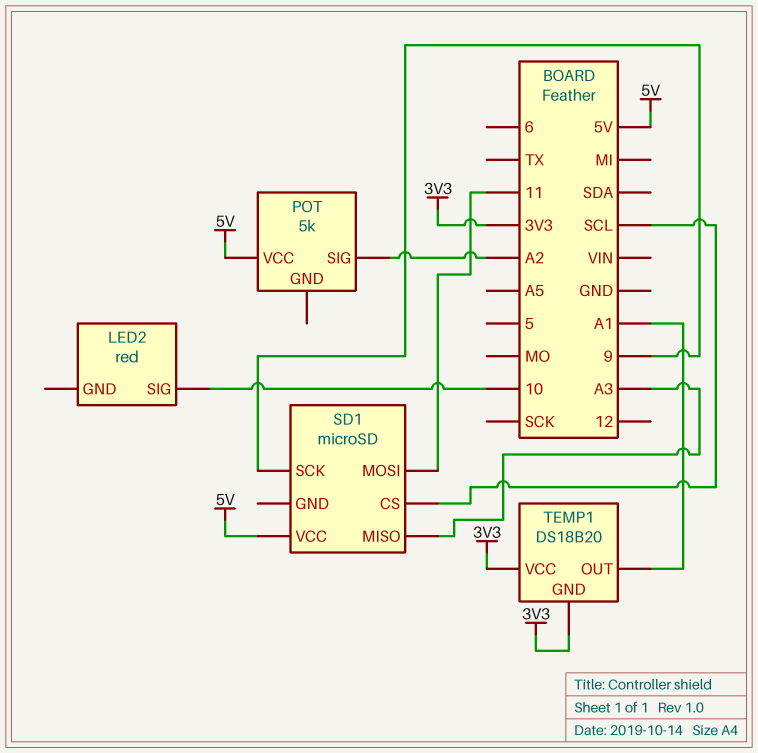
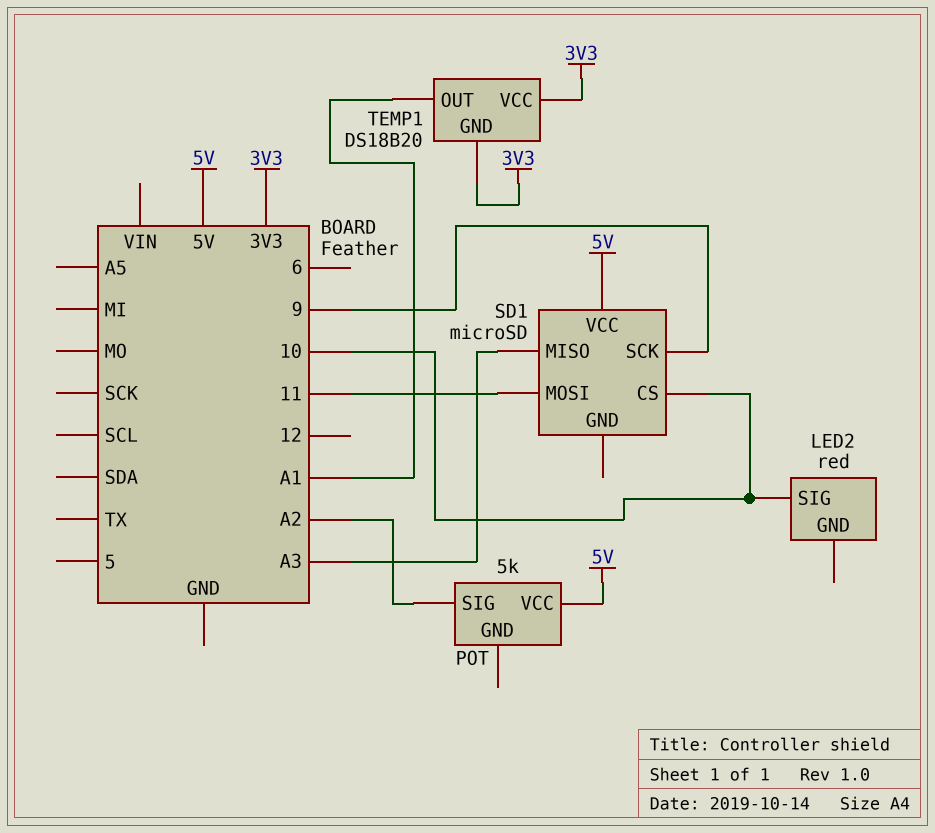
SD1 pin CS: SCL -> 10

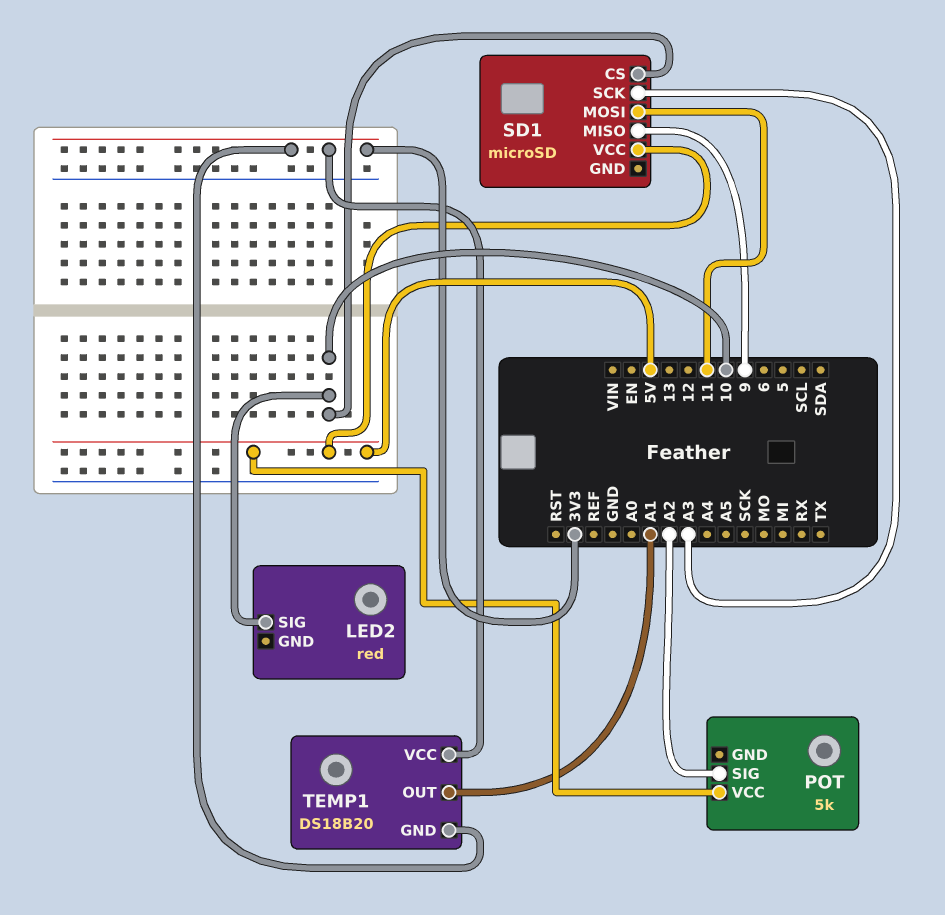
SD1 pin MISO: A3 -> 9
SD1 pin SCK: 9 -> A3

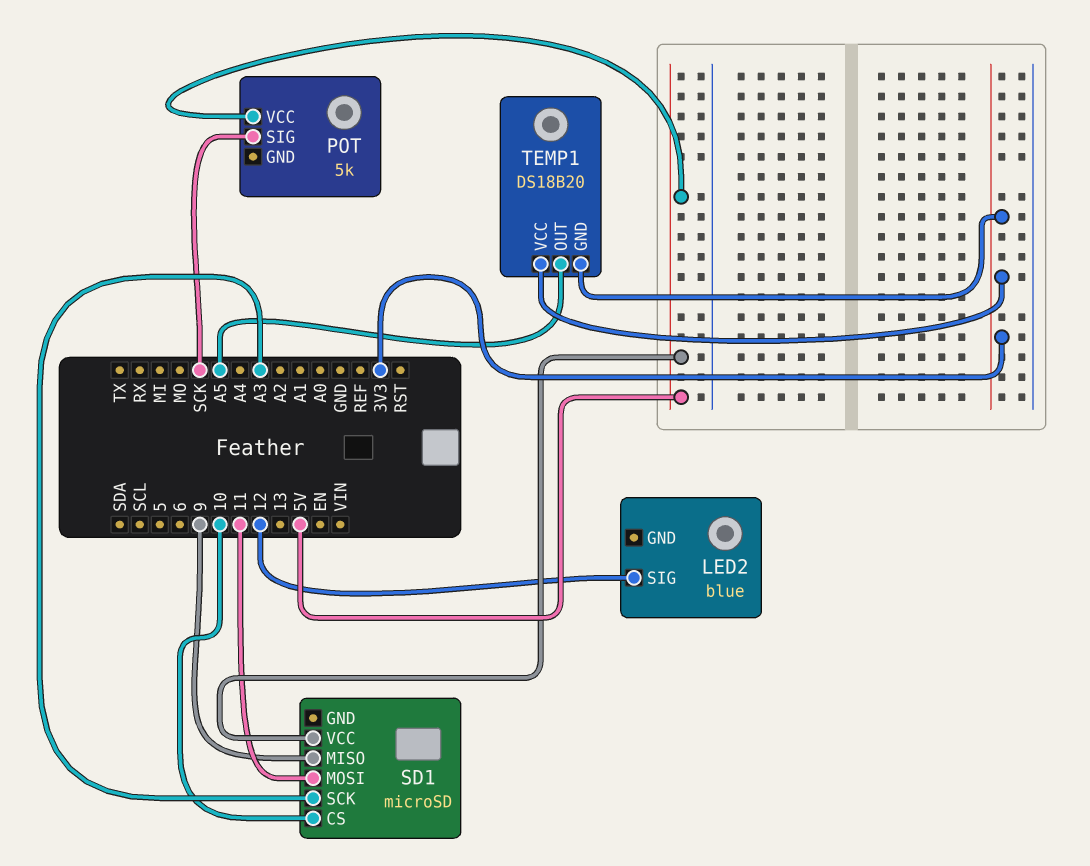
LED2: red -> blue
LED2 pin SIG: 10 -> 12
POT pin SIG: A2 -> SCK
TEMP1 pin OUT: A1 -> A5

